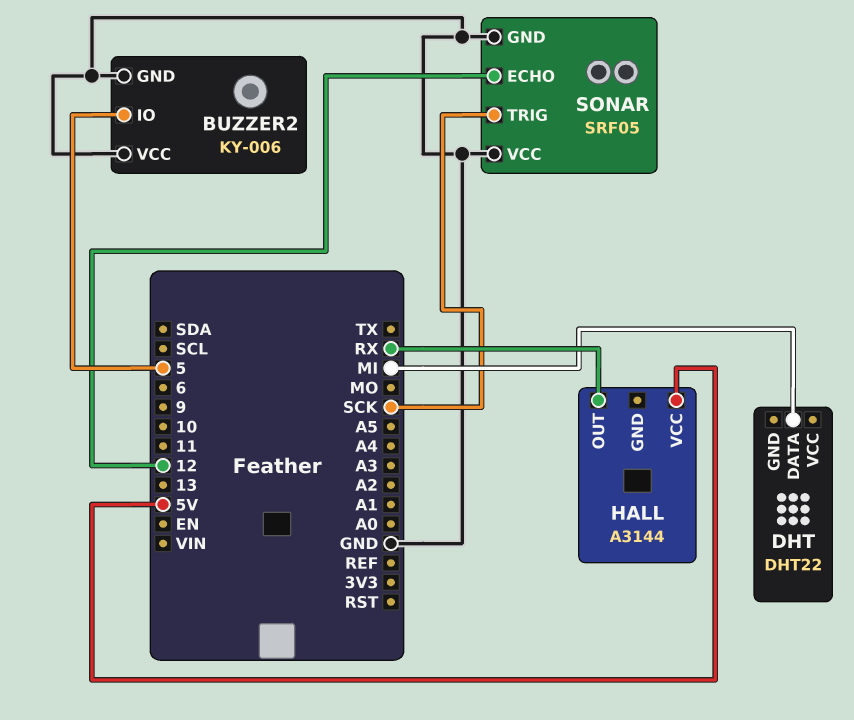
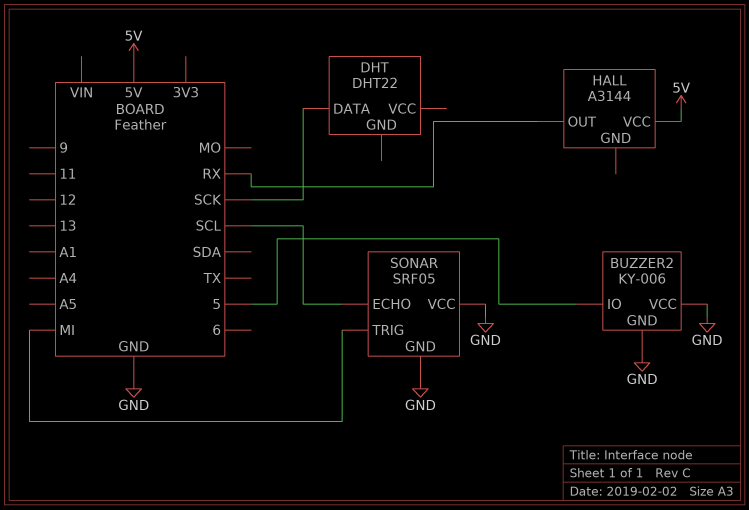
DHT pin DATA: MI -> SCK
SONAR pin ECHO: 12 -> SCL
SONAR pin TRIG: SCK -> MI

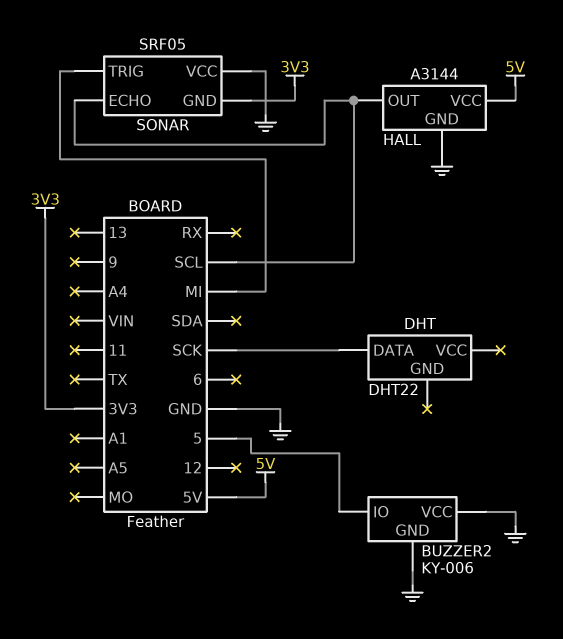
HALL pin GND: none -> GND
HALL pin OUT: RX -> SCL
SONAR pin GND: GND -> 3V3

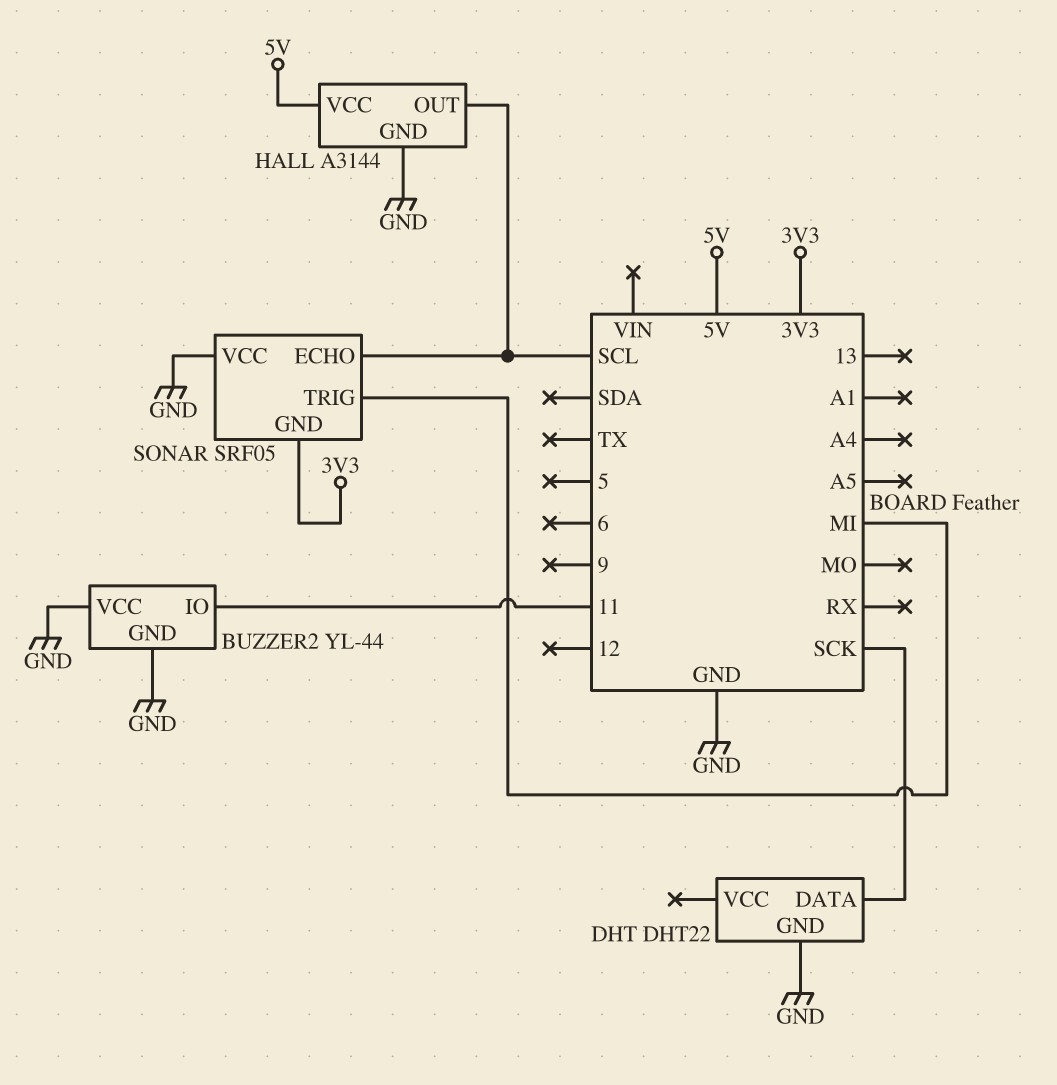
BUZZER2: KY-006 -> YL-44
BUZZER2 pin IO: 5 -> 11
DHT pin GND: none -> GND

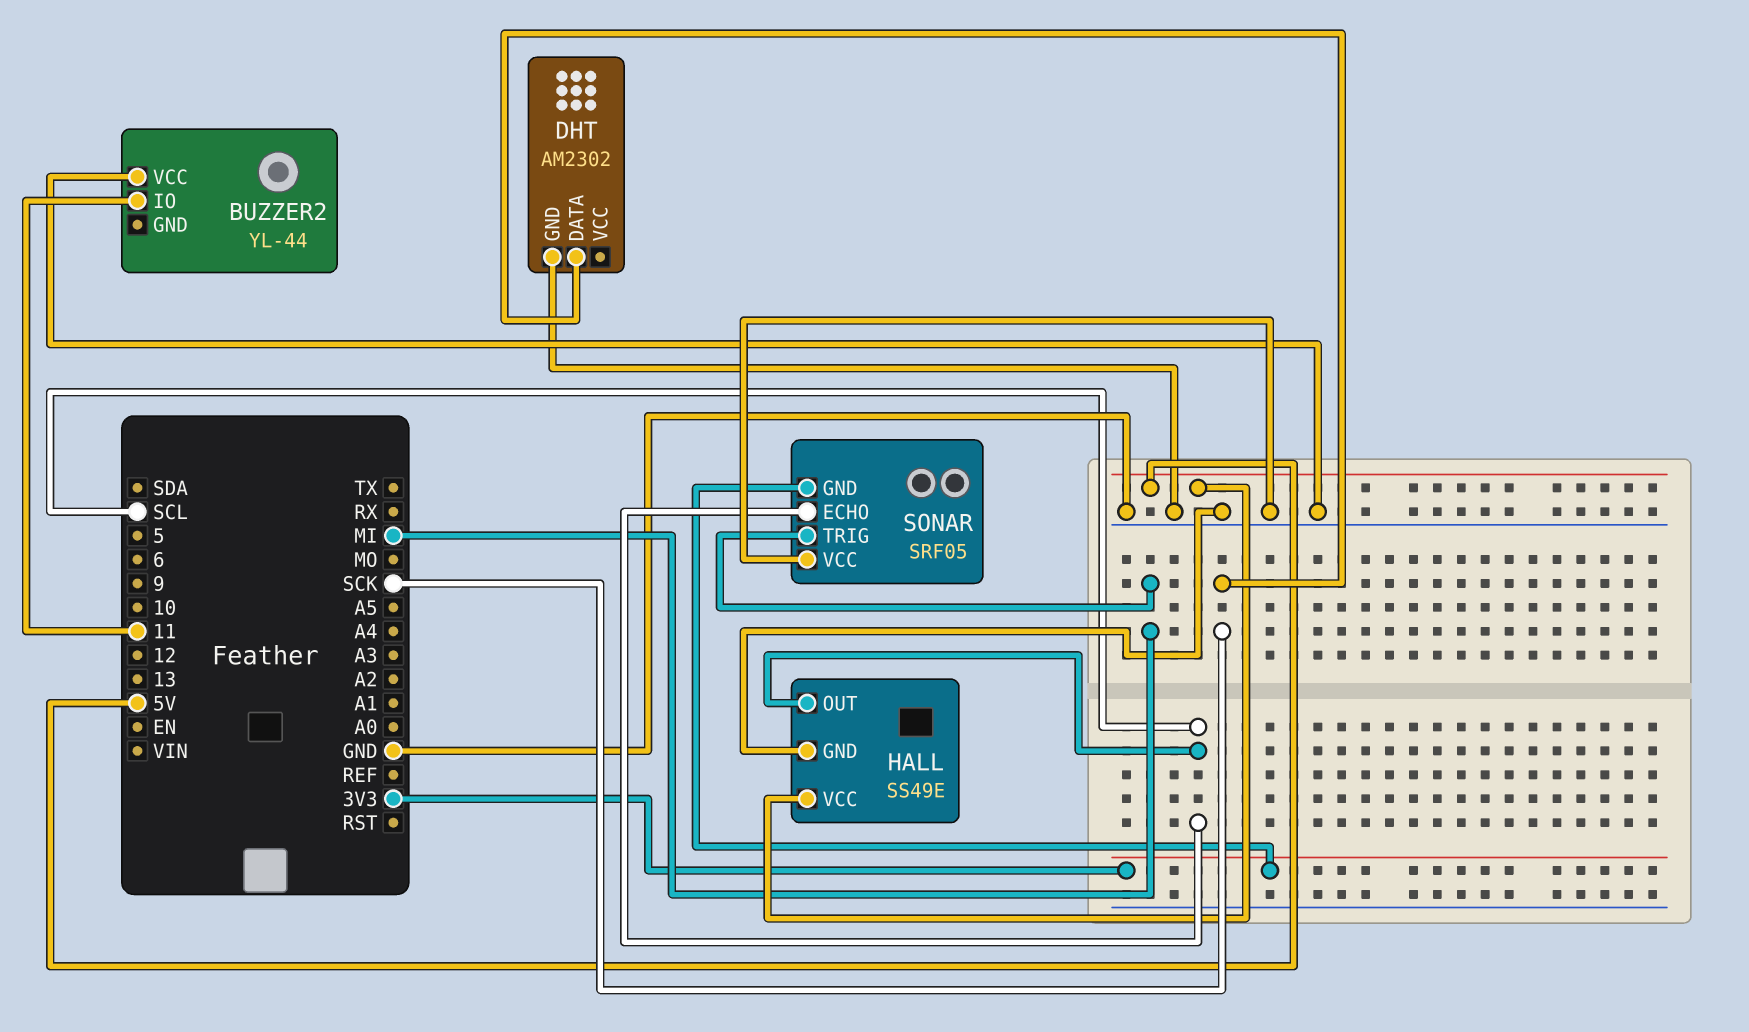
BUZZER2 pin GND: GND -> none
DHT: DHT22 -> AM2302
HALL: A3144 -> SS49E

